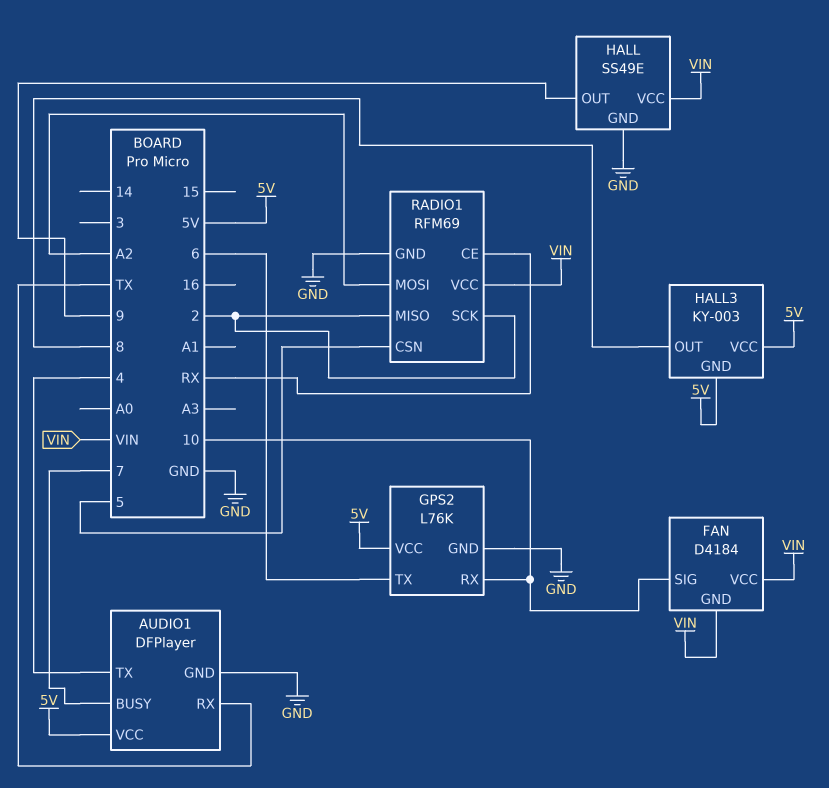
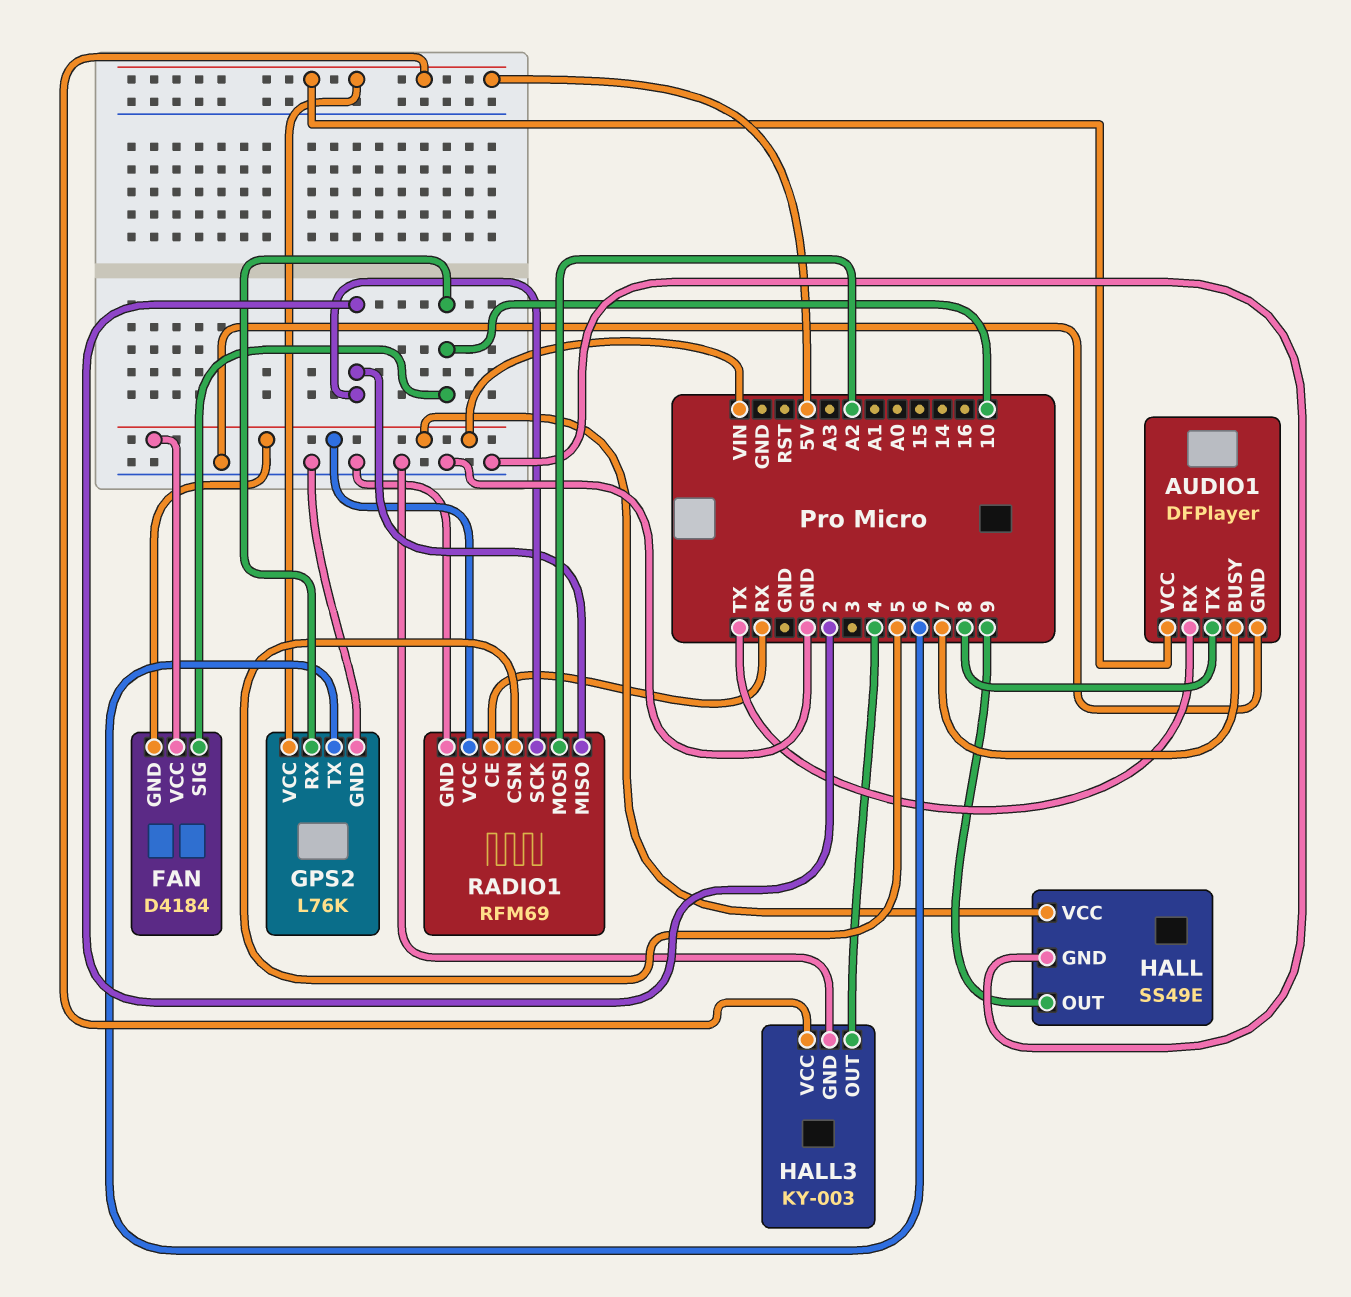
AUDIO1 pin TX: 4 -> 8
HALL3 pin GND: 5V -> GND
HALL3 pin OUT: 8 -> 4

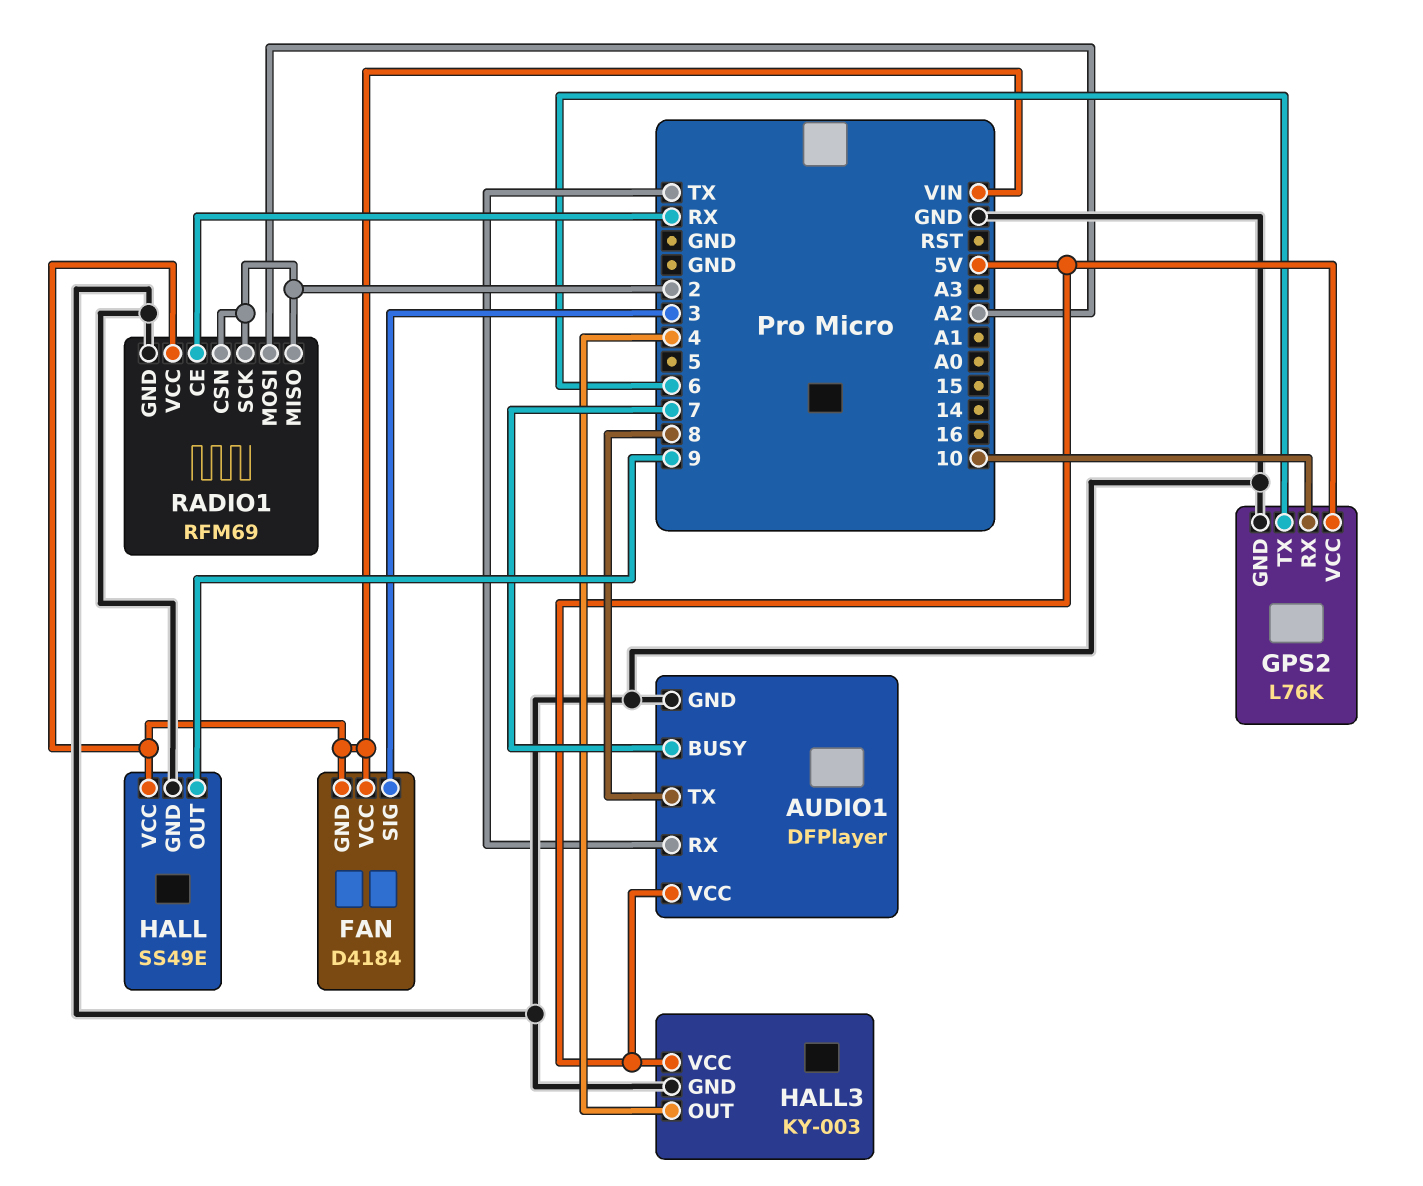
FAN pin SIG: 10 -> 3
RADIO1 pin CSN: 5 -> 2

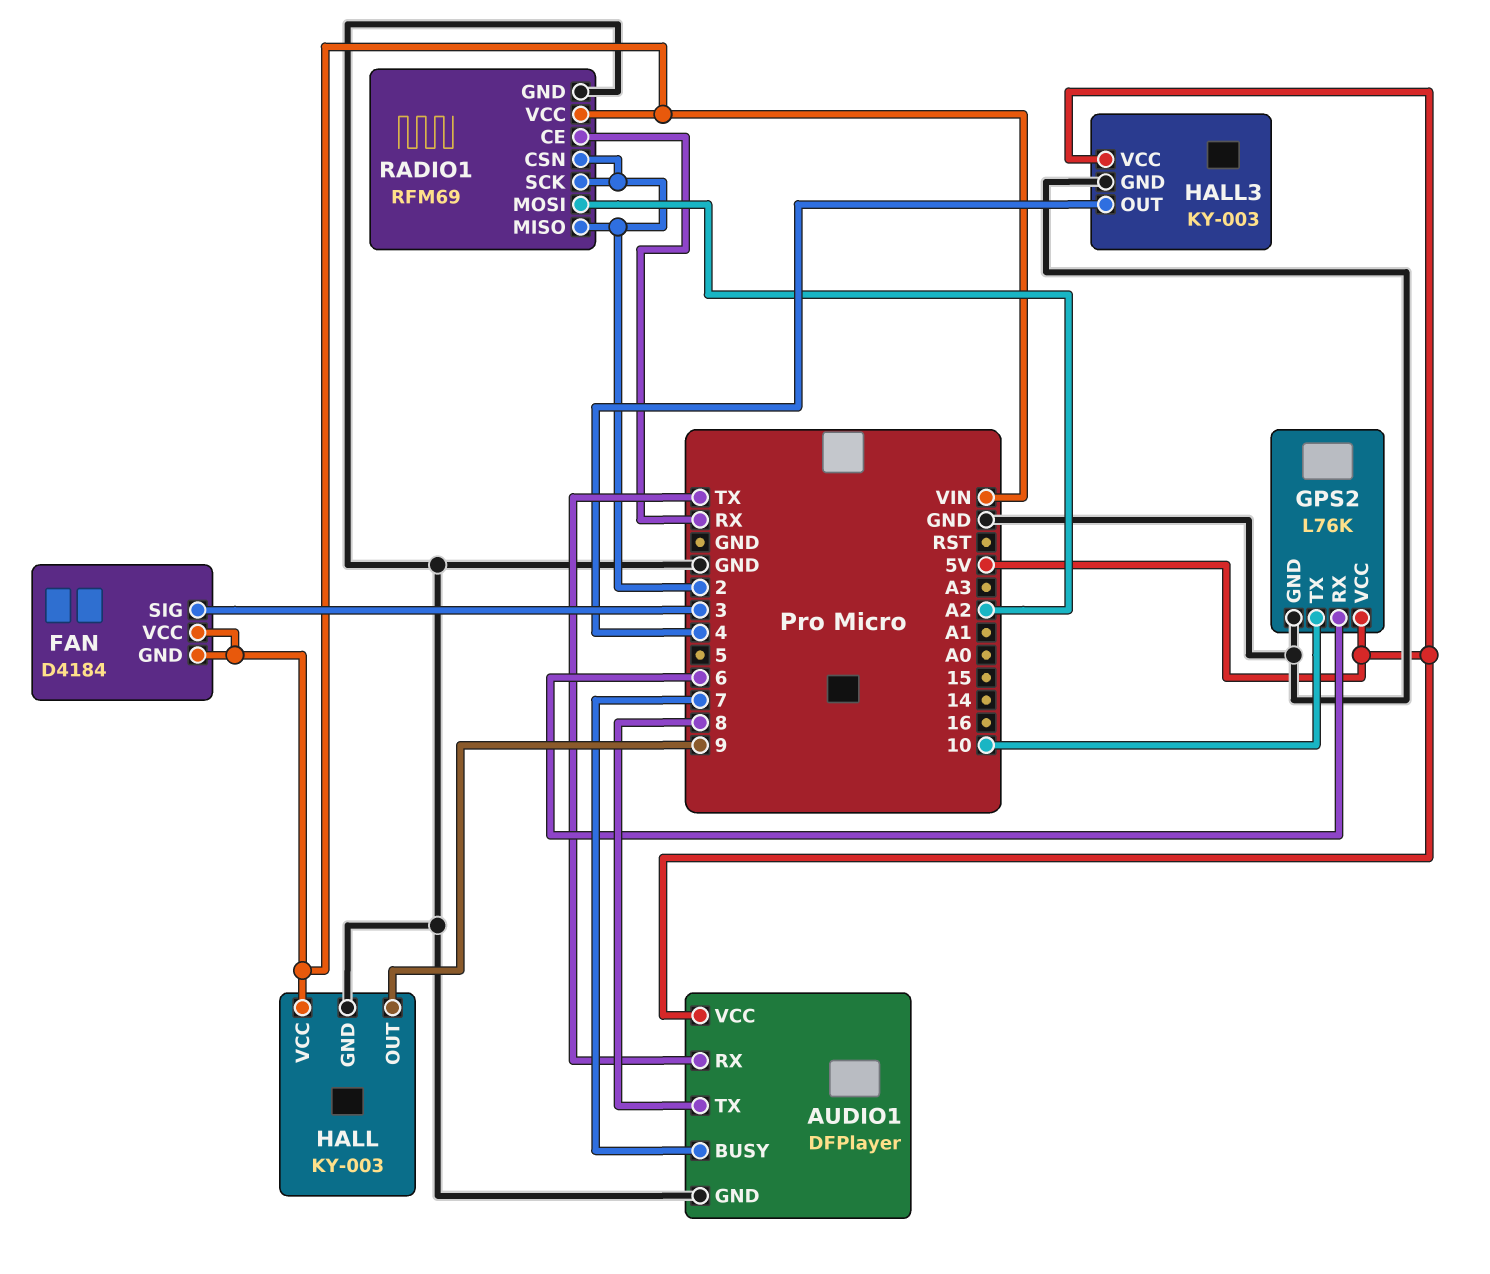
GPS2 pin RX: 10 -> 6
GPS2 pin TX: 6 -> 10
HALL: SS49E -> KY-003

